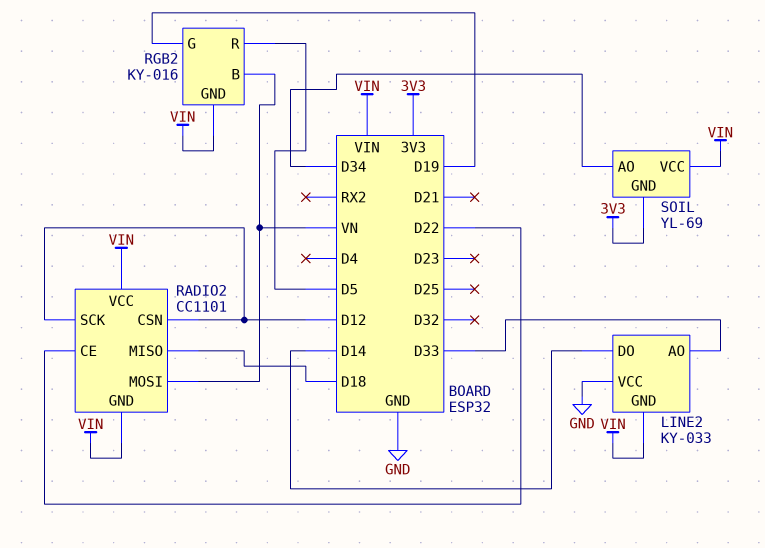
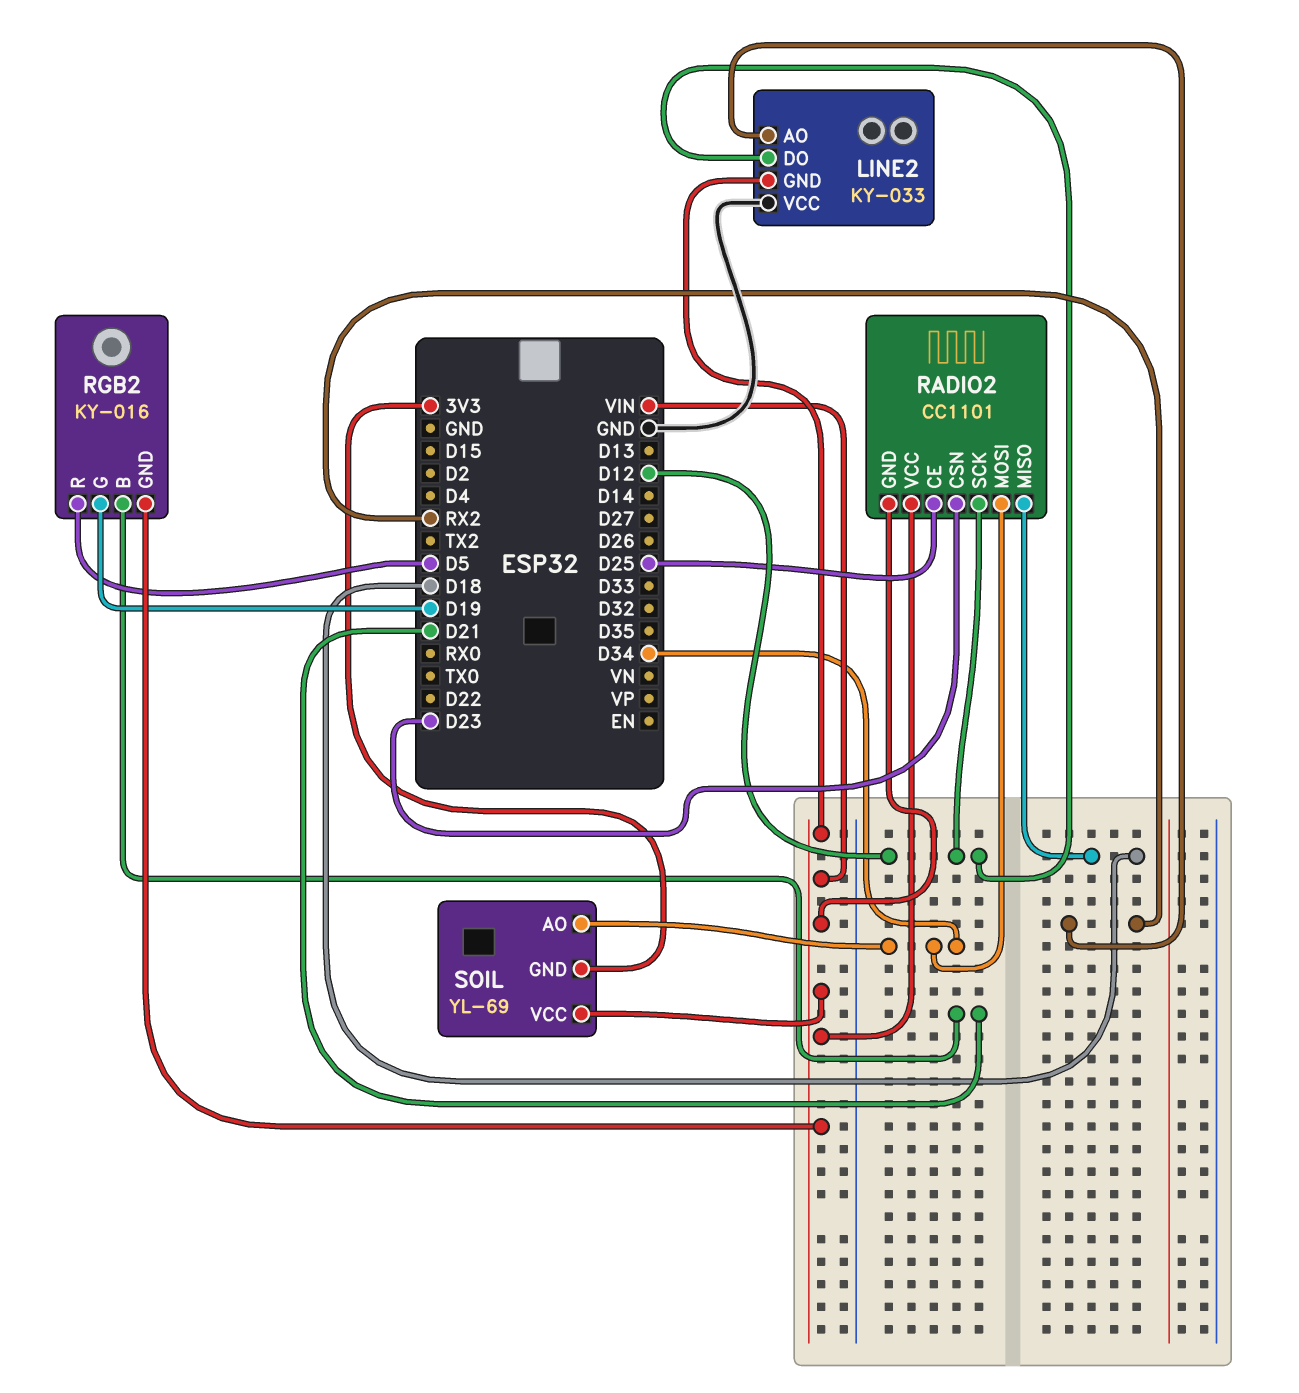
LINE2 pin AO: D33 -> RX2
LINE2 pin DO: D14 -> D12
RADIO2 pin CE: D22 -> D25
RADIO2 pin CSN: D12 -> D23
RADIO2 pin MOSI: VN -> D34
RGB2 pin B: VN -> D21

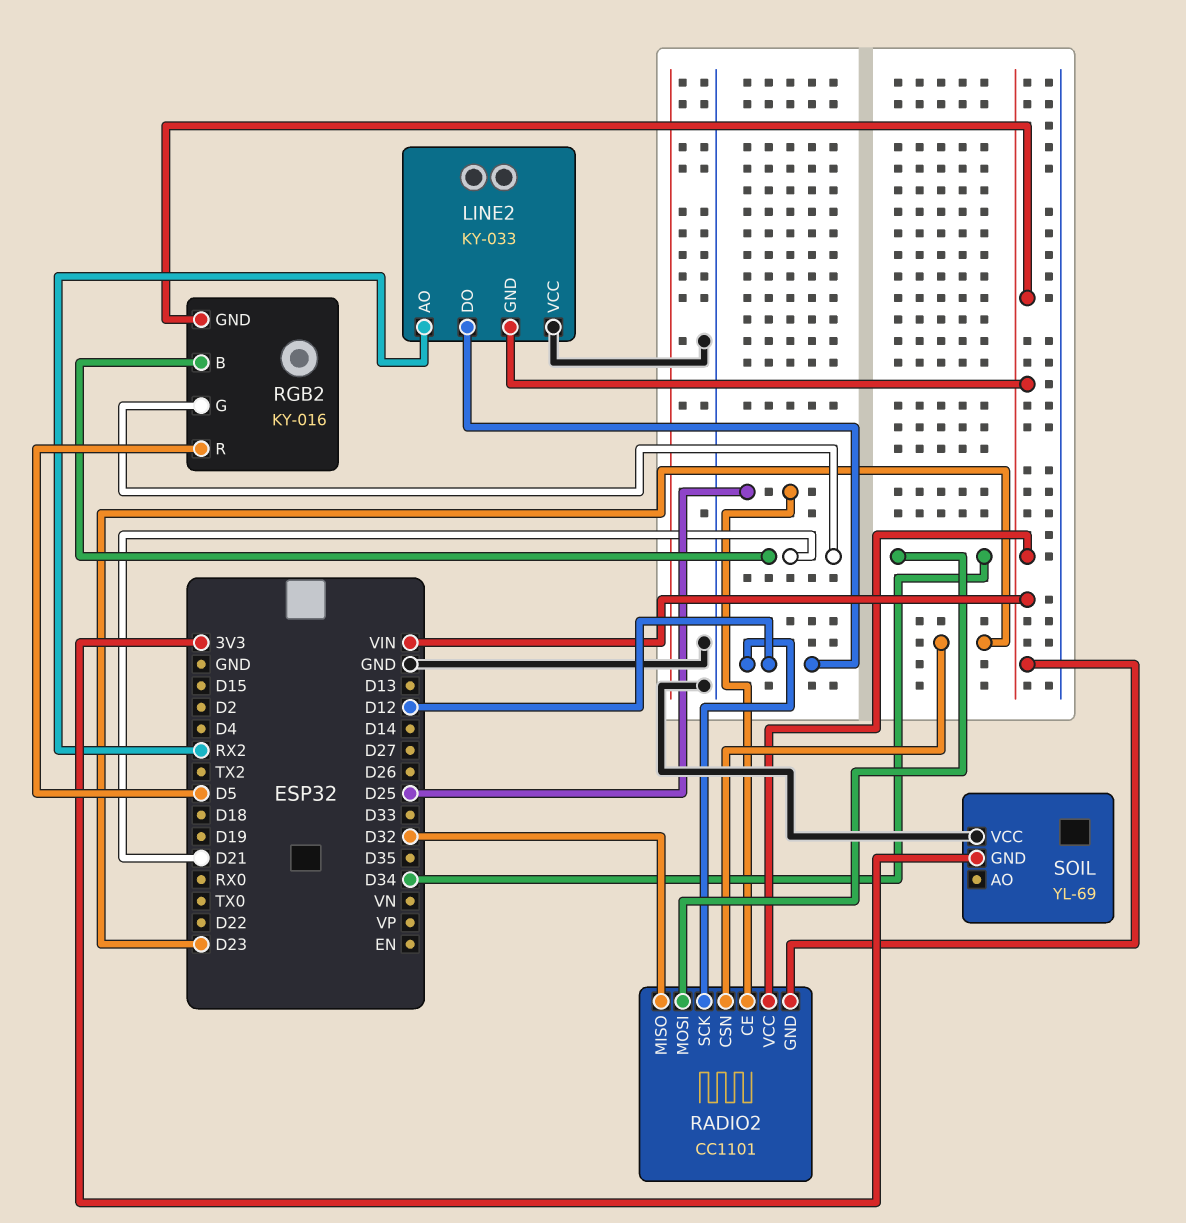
RADIO2 pin MISO: D18 -> D32
RGB2 pin G: D19 -> D21
SOIL pin AO: D34 -> none
SOIL pin VCC: VIN -> GND

